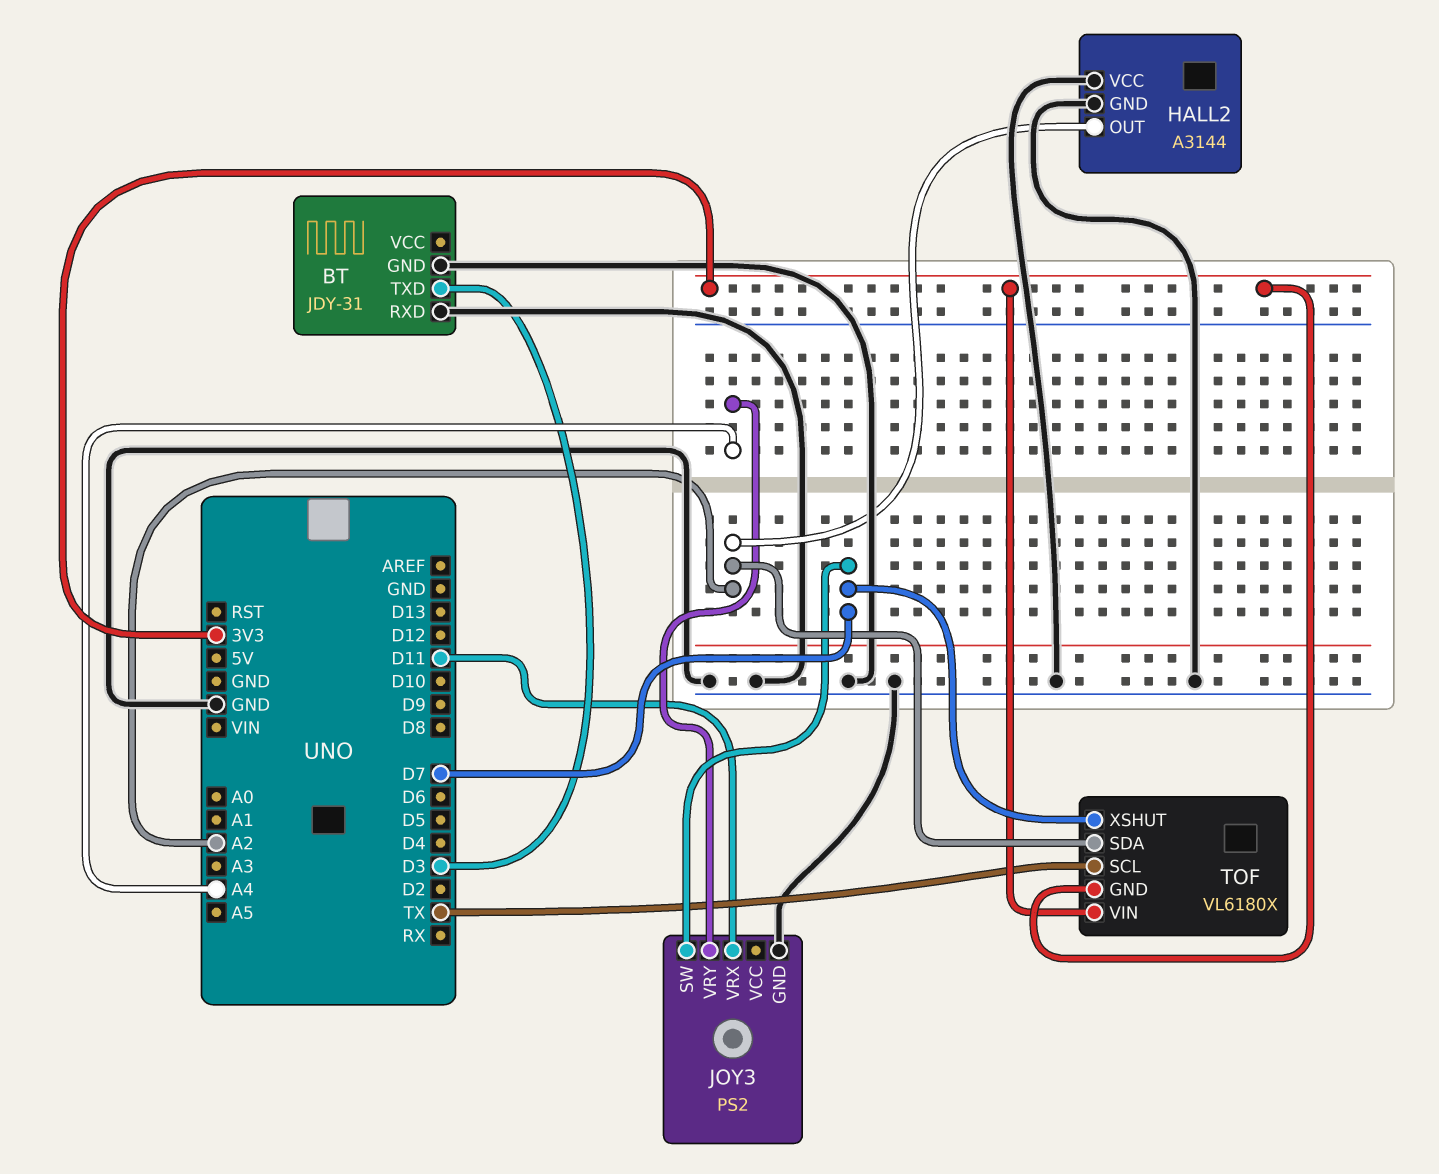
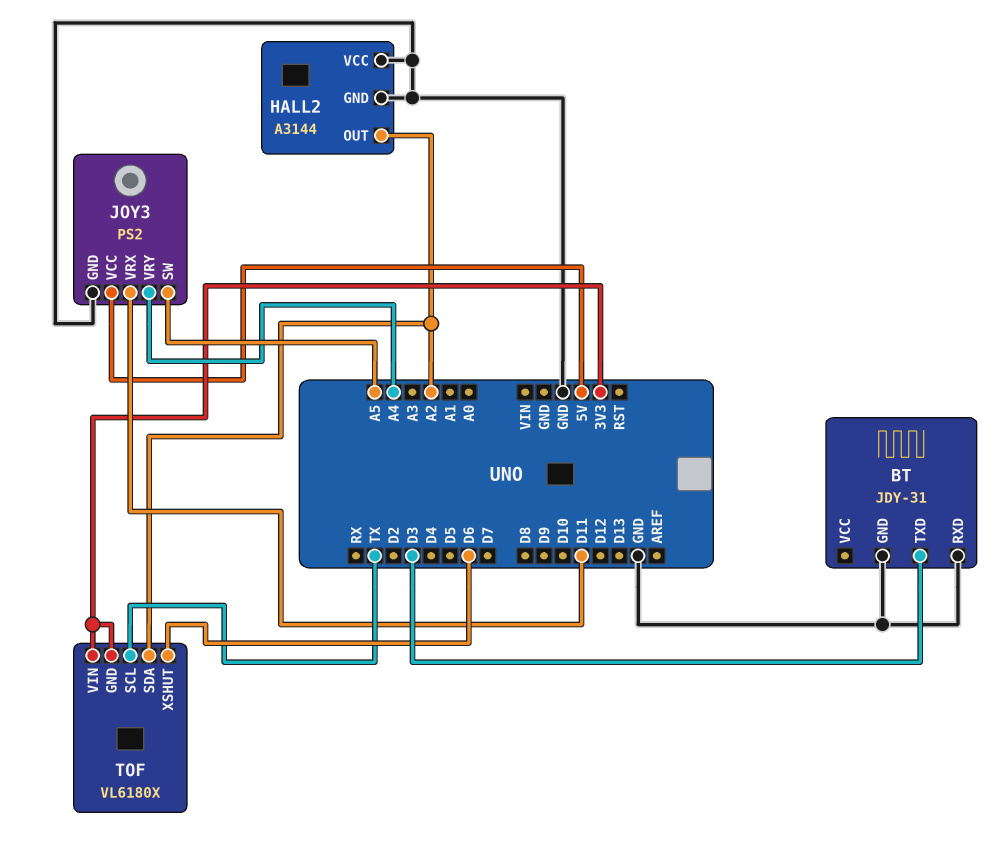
JOY3 pin SW: D7 -> A5
JOY3 pin VCC: none -> 5V
TOF pin XSHUT: D7 -> D6

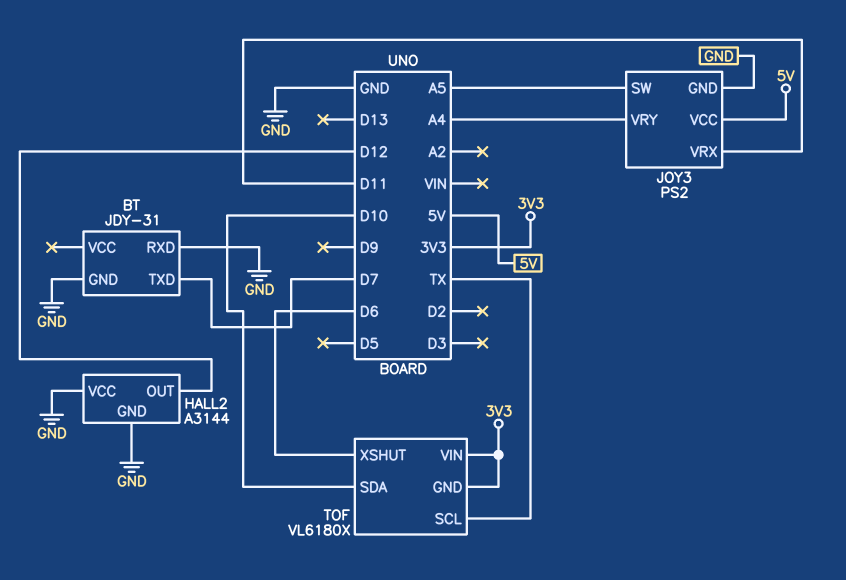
BT pin TXD: D3 -> D7
HALL2 pin OUT: A2 -> D12
TOF pin SDA: A2 -> D10

